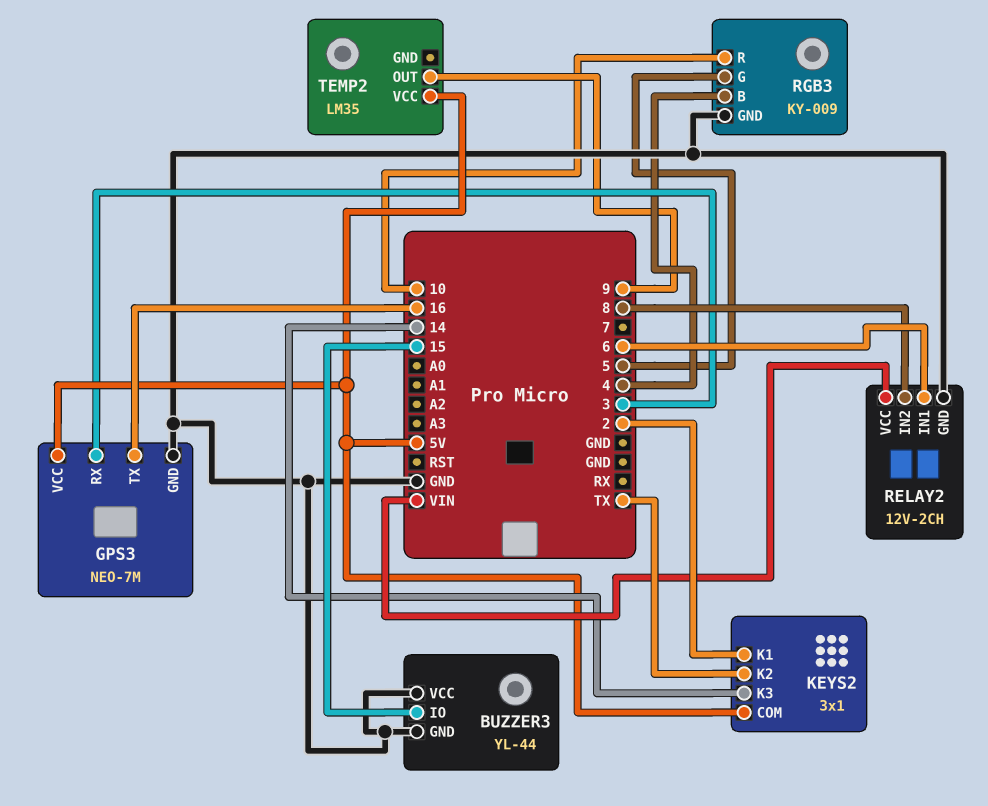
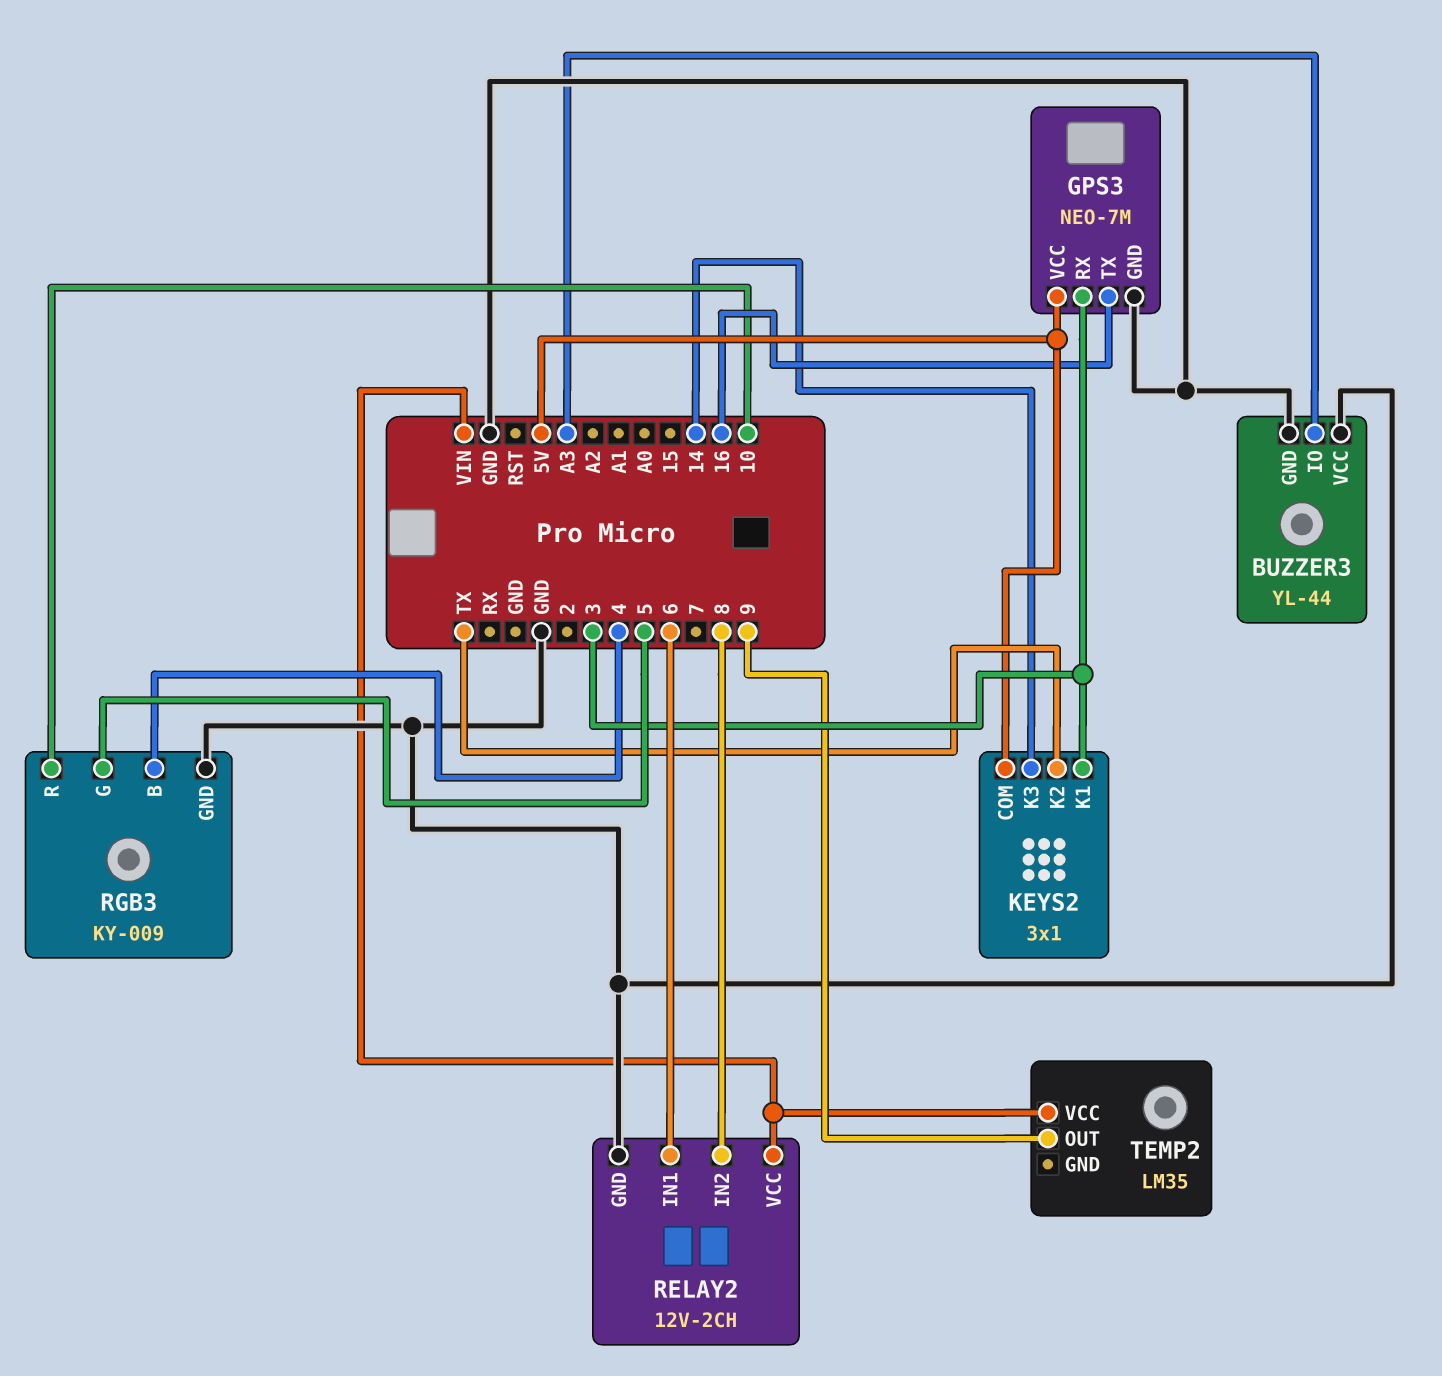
BUZZER3 pin IO: 15 -> A3
KEYS2 pin K1: 2 -> 3
TEMP2 pin VCC: 5V -> VIN

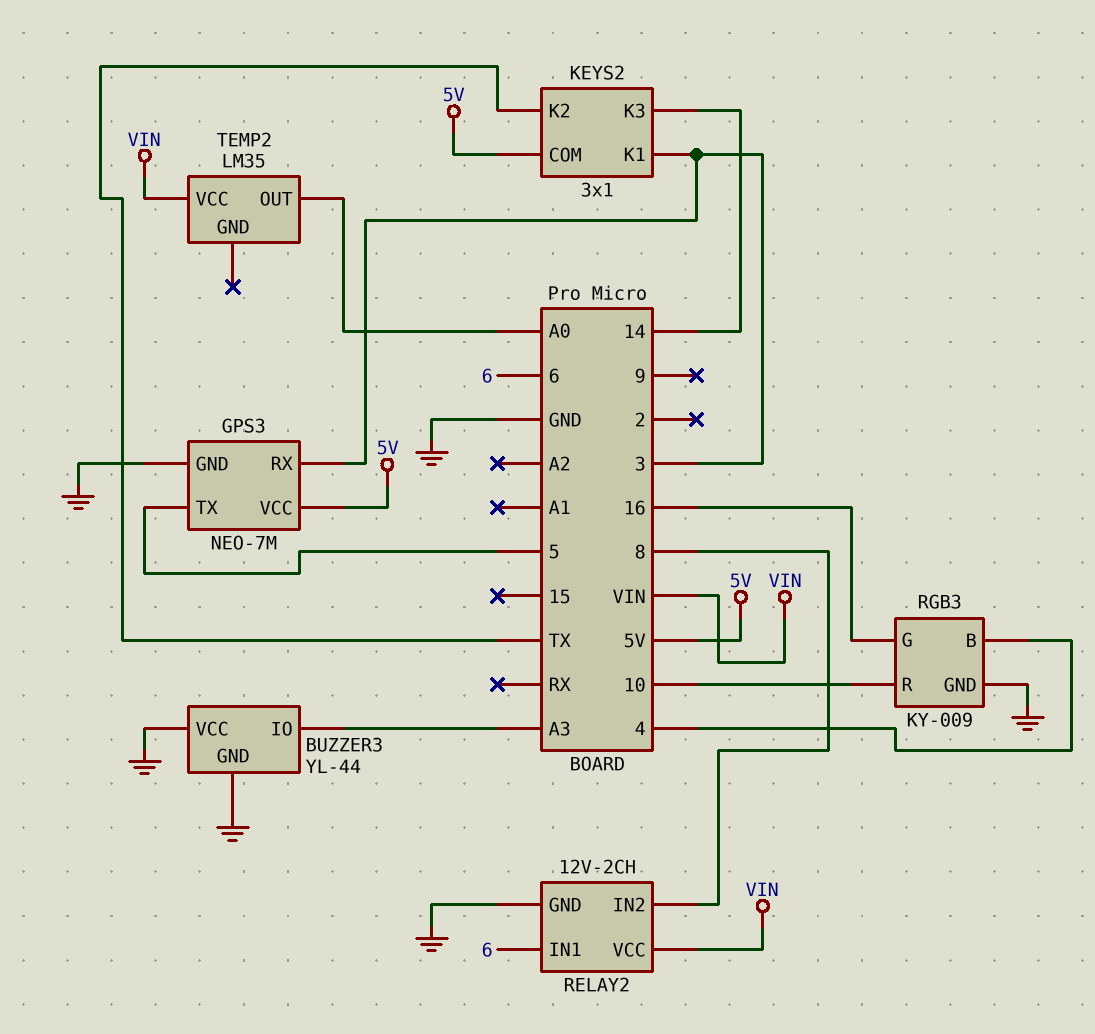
GPS3 pin TX: 16 -> 5
RGB3 pin G: 5 -> 16
TEMP2 pin OUT: 9 -> A0

